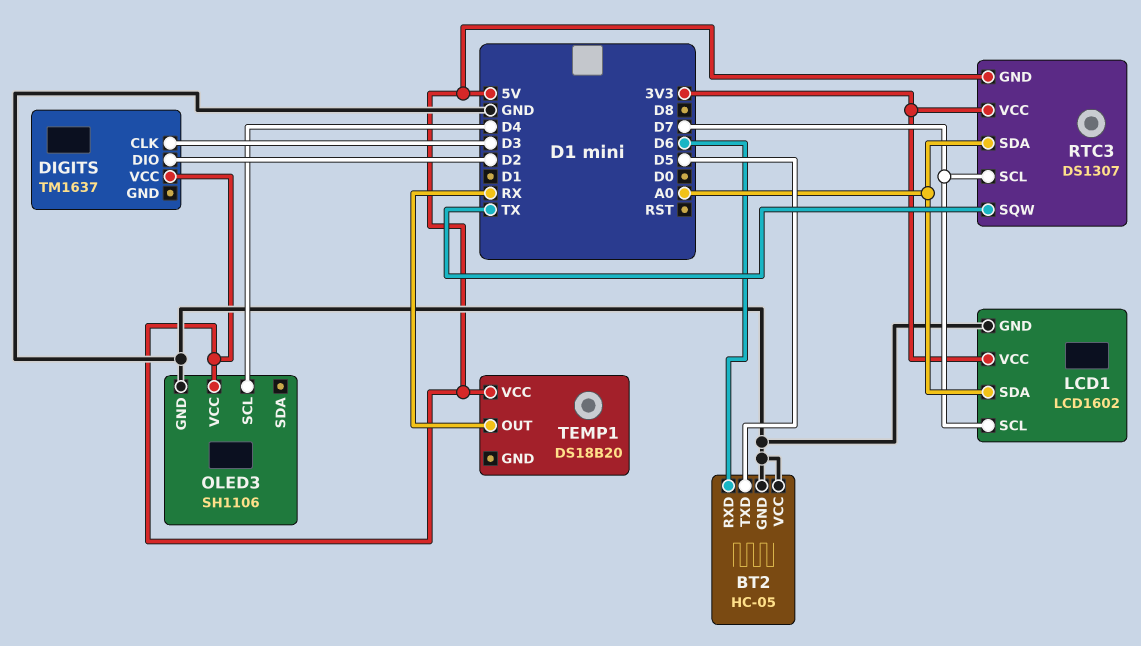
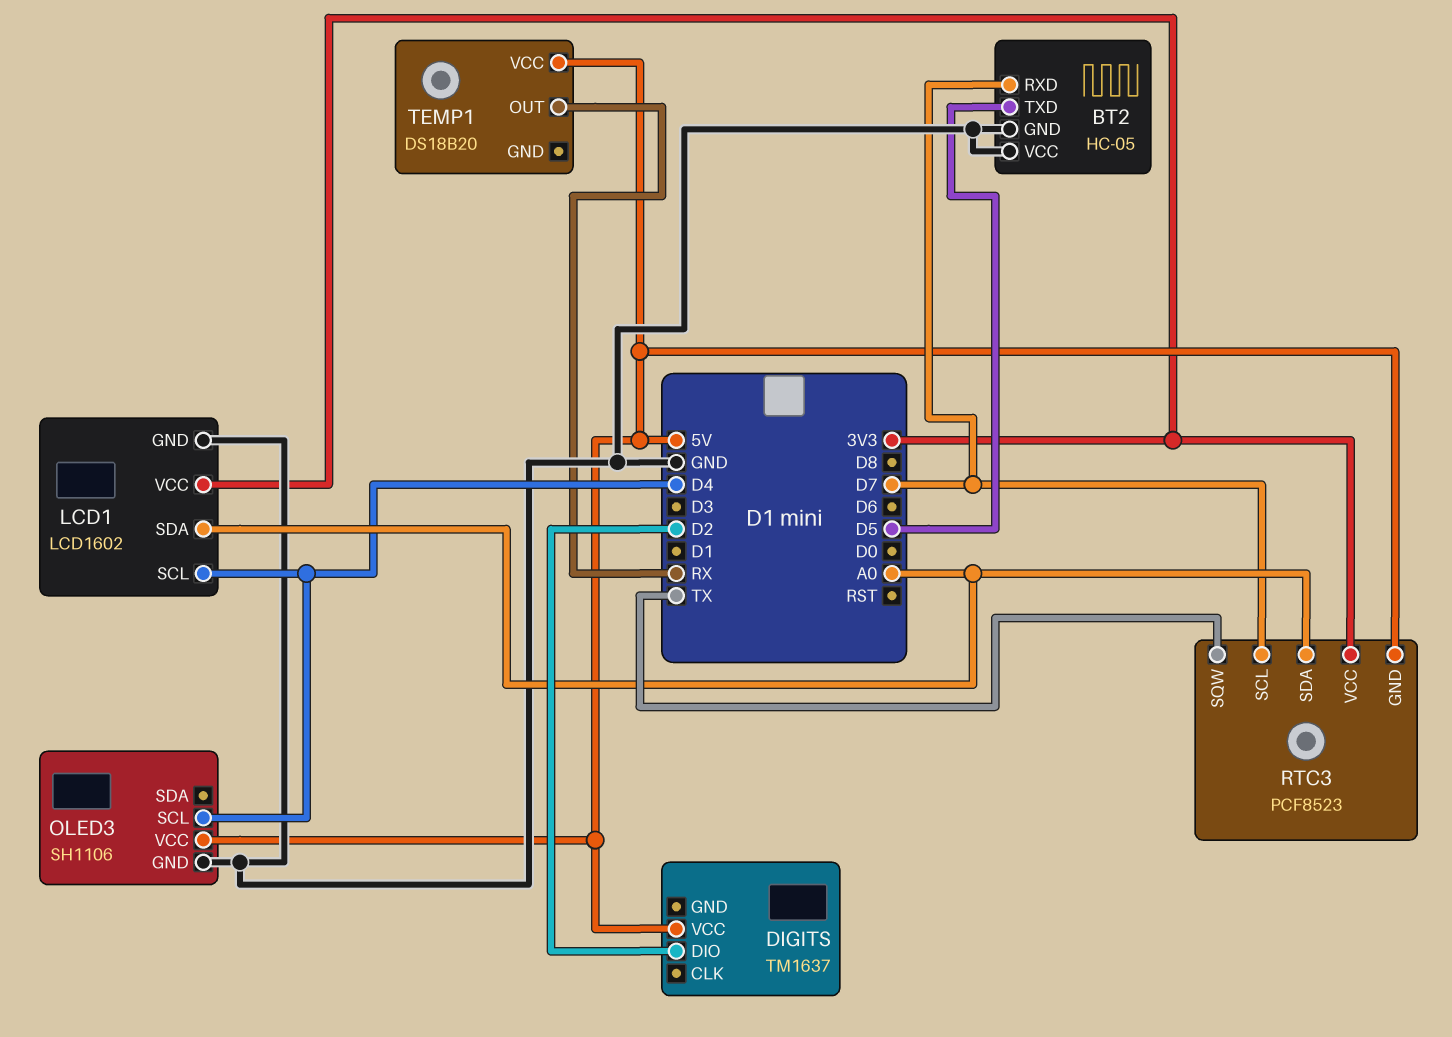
BT2 pin RXD: D6 -> D7
DIGITS pin CLK: D3 -> none
LCD1 pin SCL: D7 -> D4
RTC3: DS1307 -> PCF8523

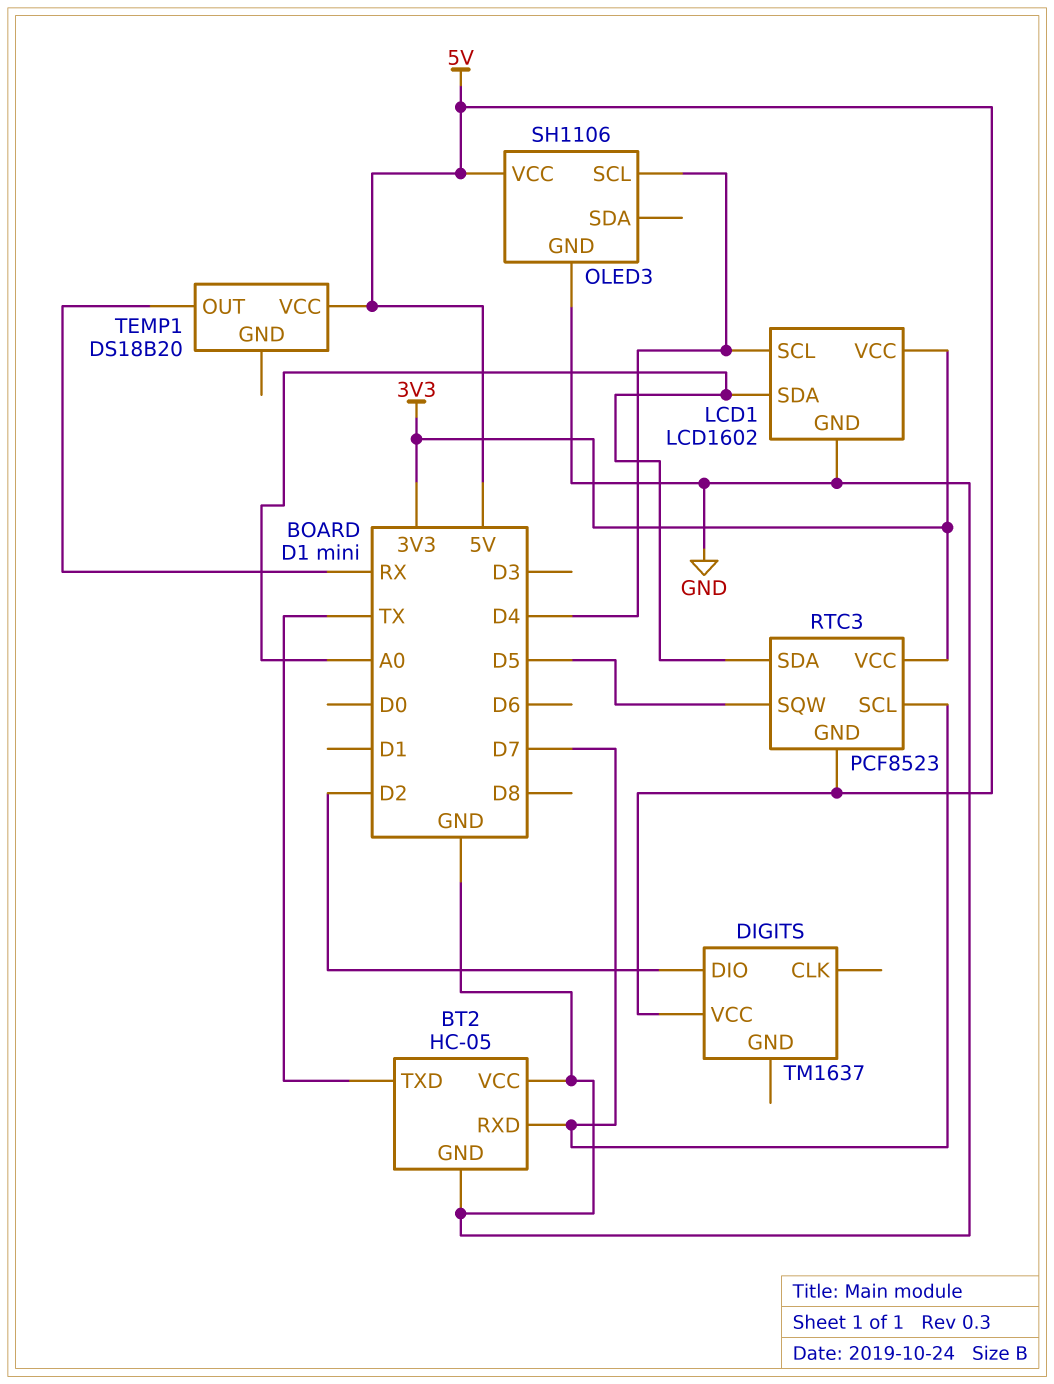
BT2 pin TXD: D5 -> TX
RTC3 pin SQW: TX -> D5

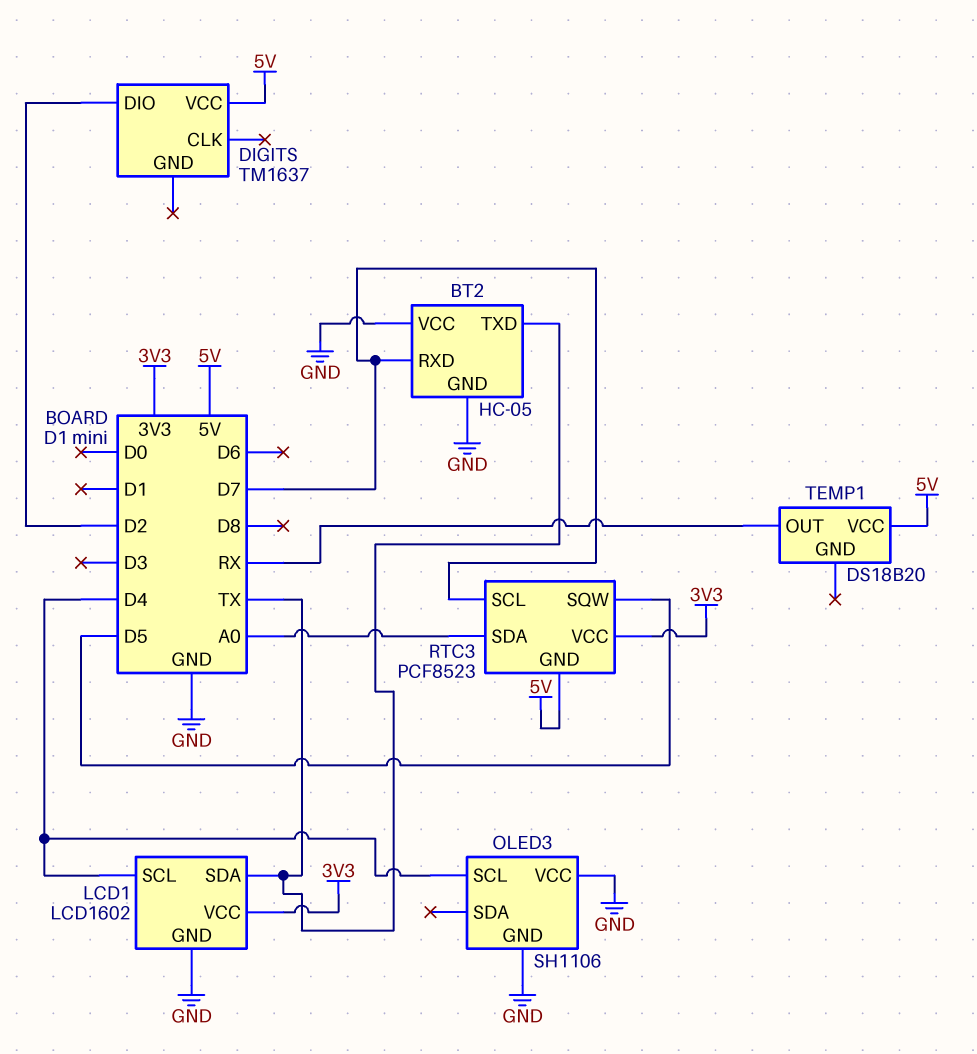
LCD1 pin SDA: A0 -> TX
OLED3 pin VCC: 5V -> GND

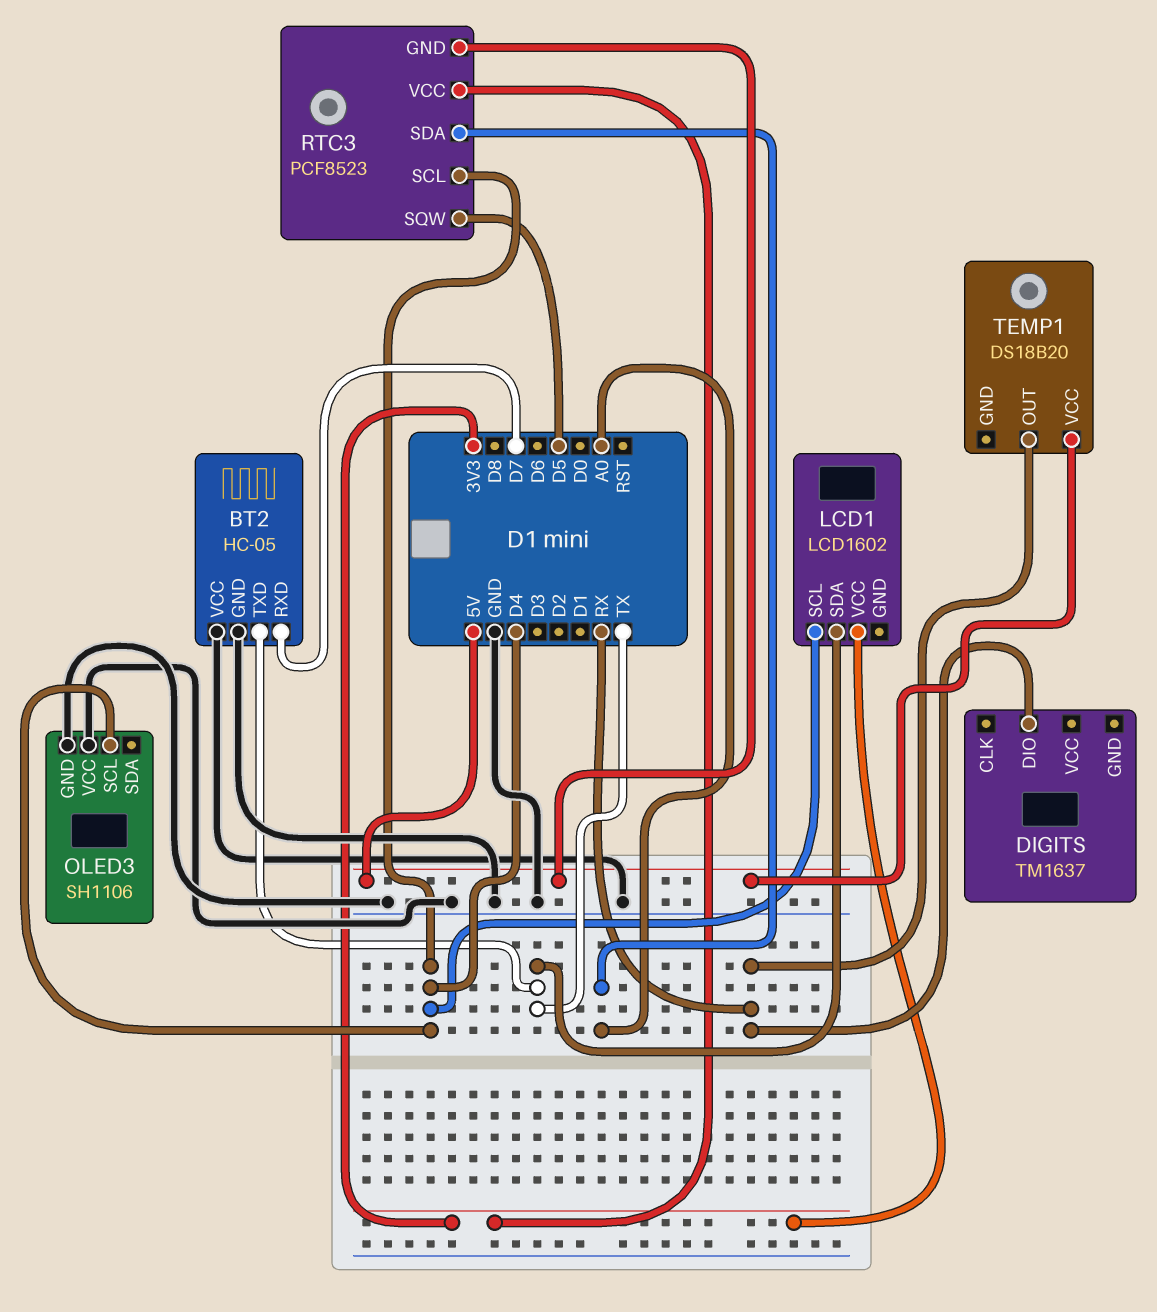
DIGITS pin DIO: D2 -> RX
DIGITS pin VCC: 5V -> none
LCD1 pin GND: GND -> none
RTC3 pin SCL: D7 -> D4

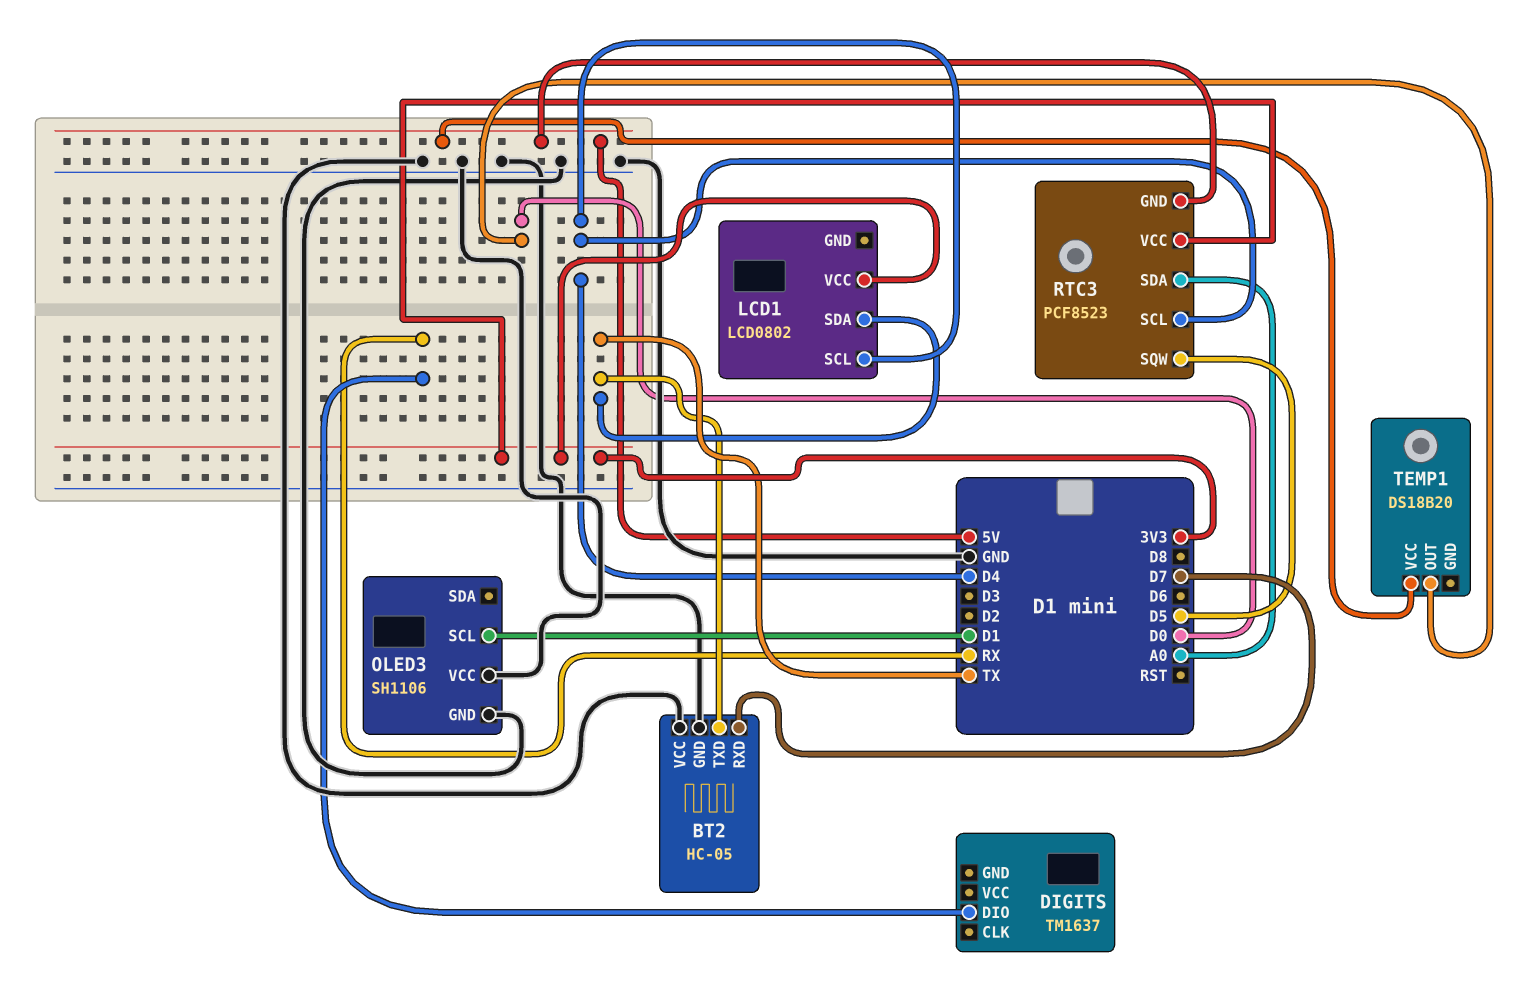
LCD1: LCD1602 -> LCD0802
OLED3 pin SCL: D4 -> D1
TEMP1 pin OUT: RX -> D0

